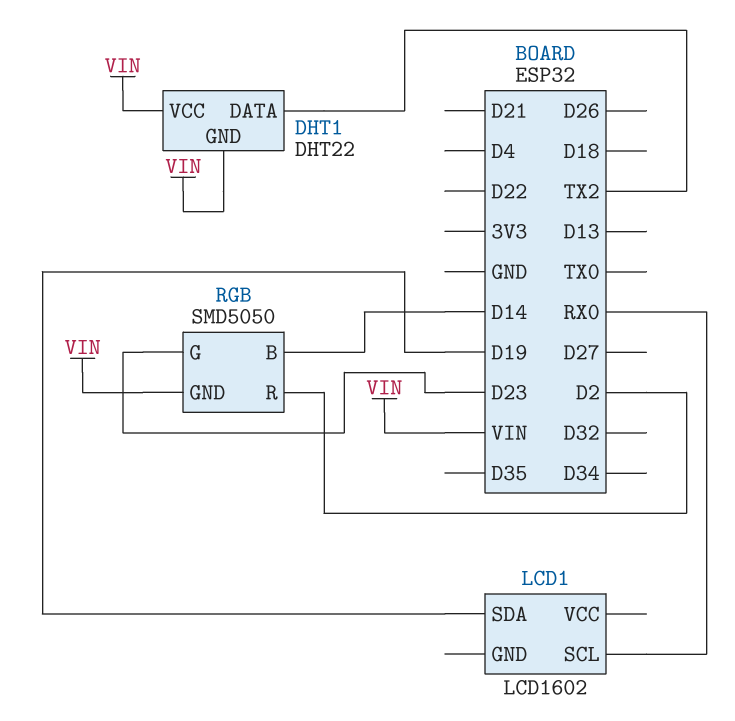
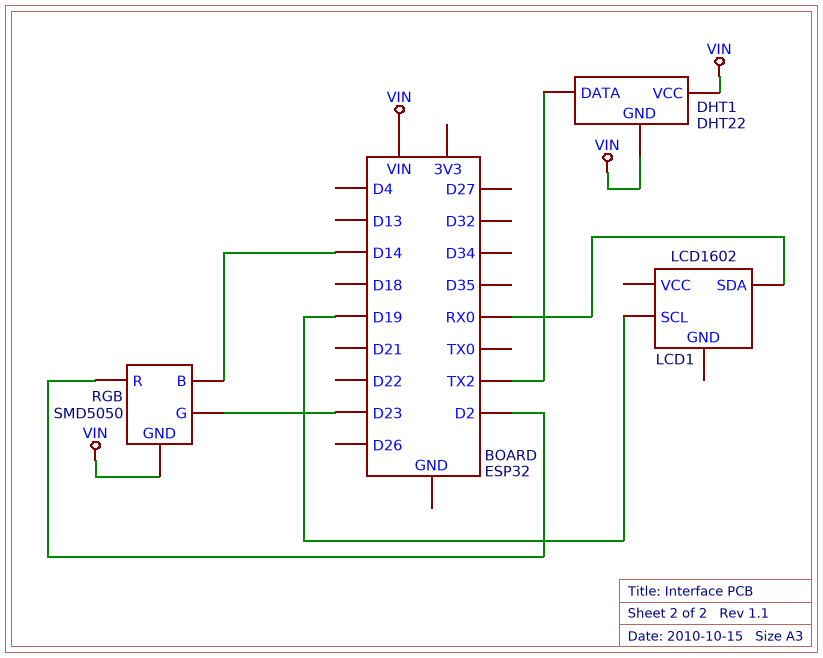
LCD1 pin SCL: RX0 -> D19
LCD1 pin SDA: D19 -> RX0

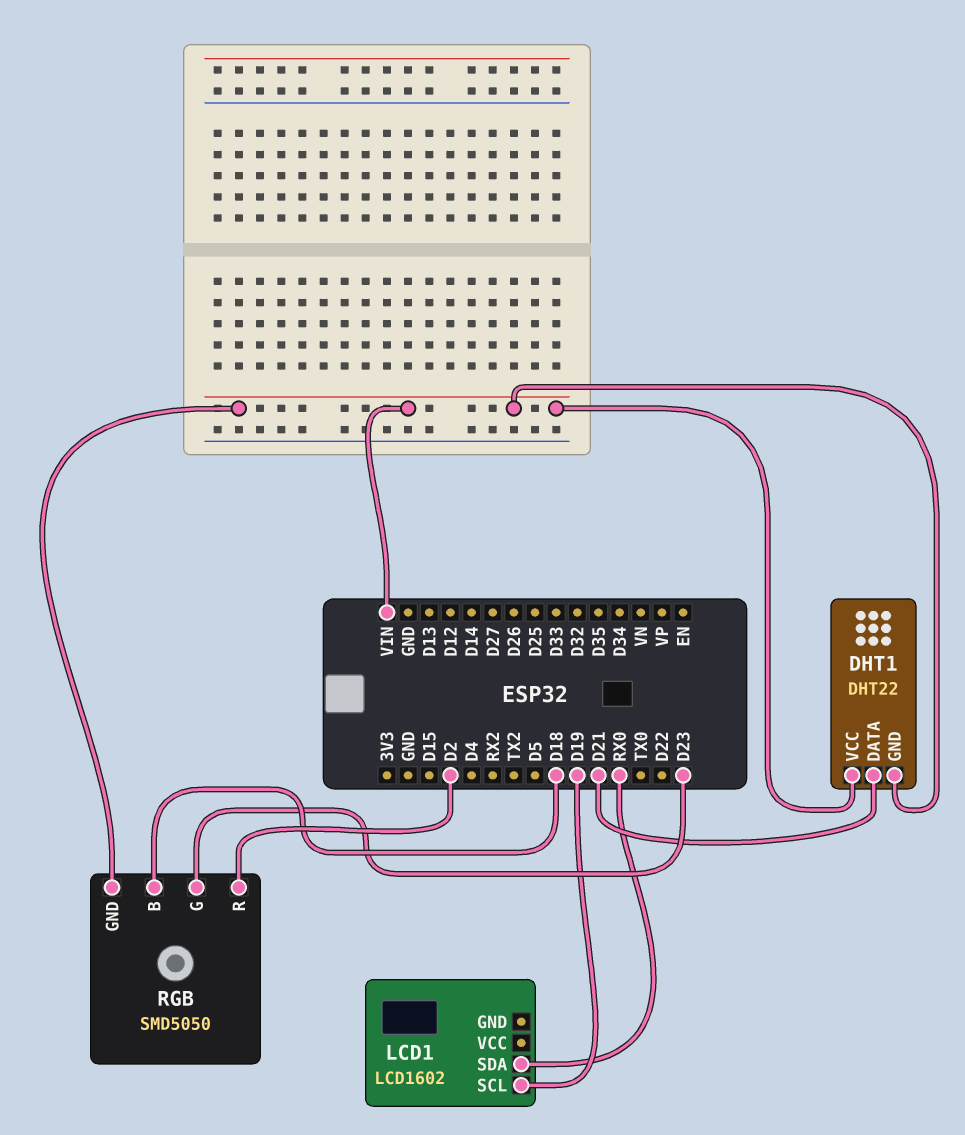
DHT1 pin DATA: TX2 -> D21
RGB pin B: D14 -> D18

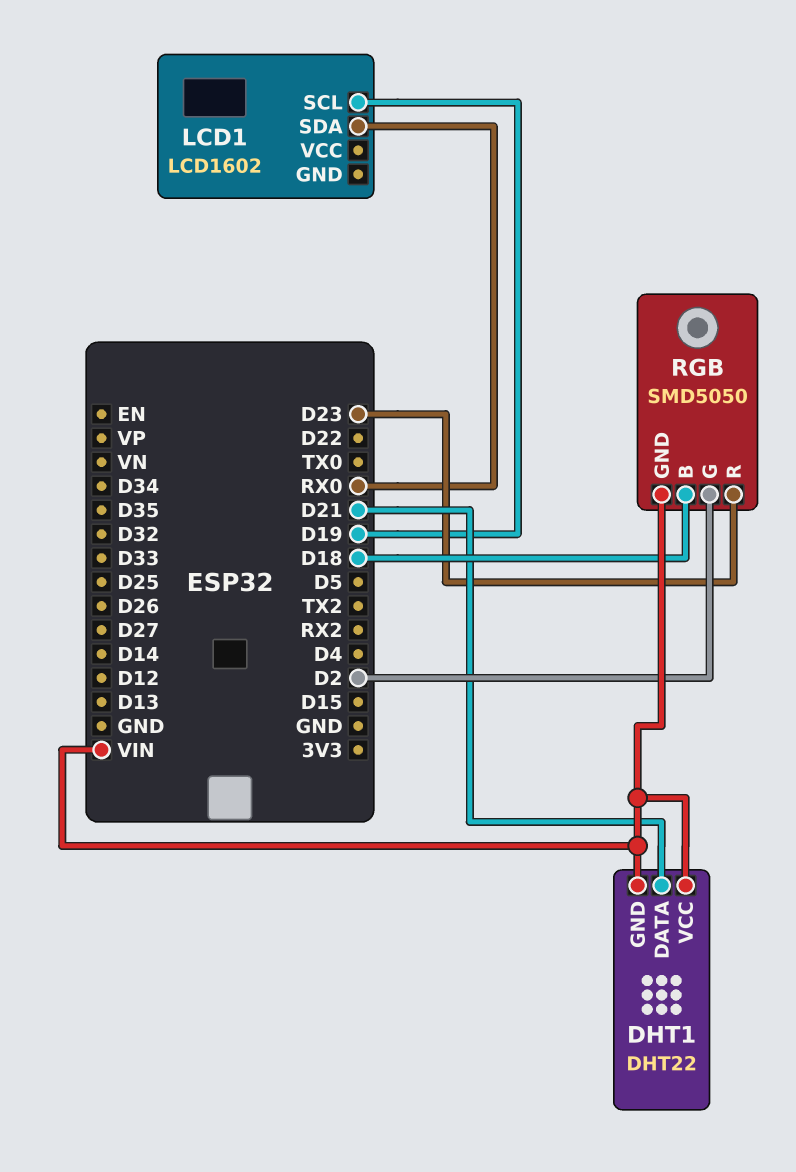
RGB pin G: D23 -> D2
RGB pin R: D2 -> D23

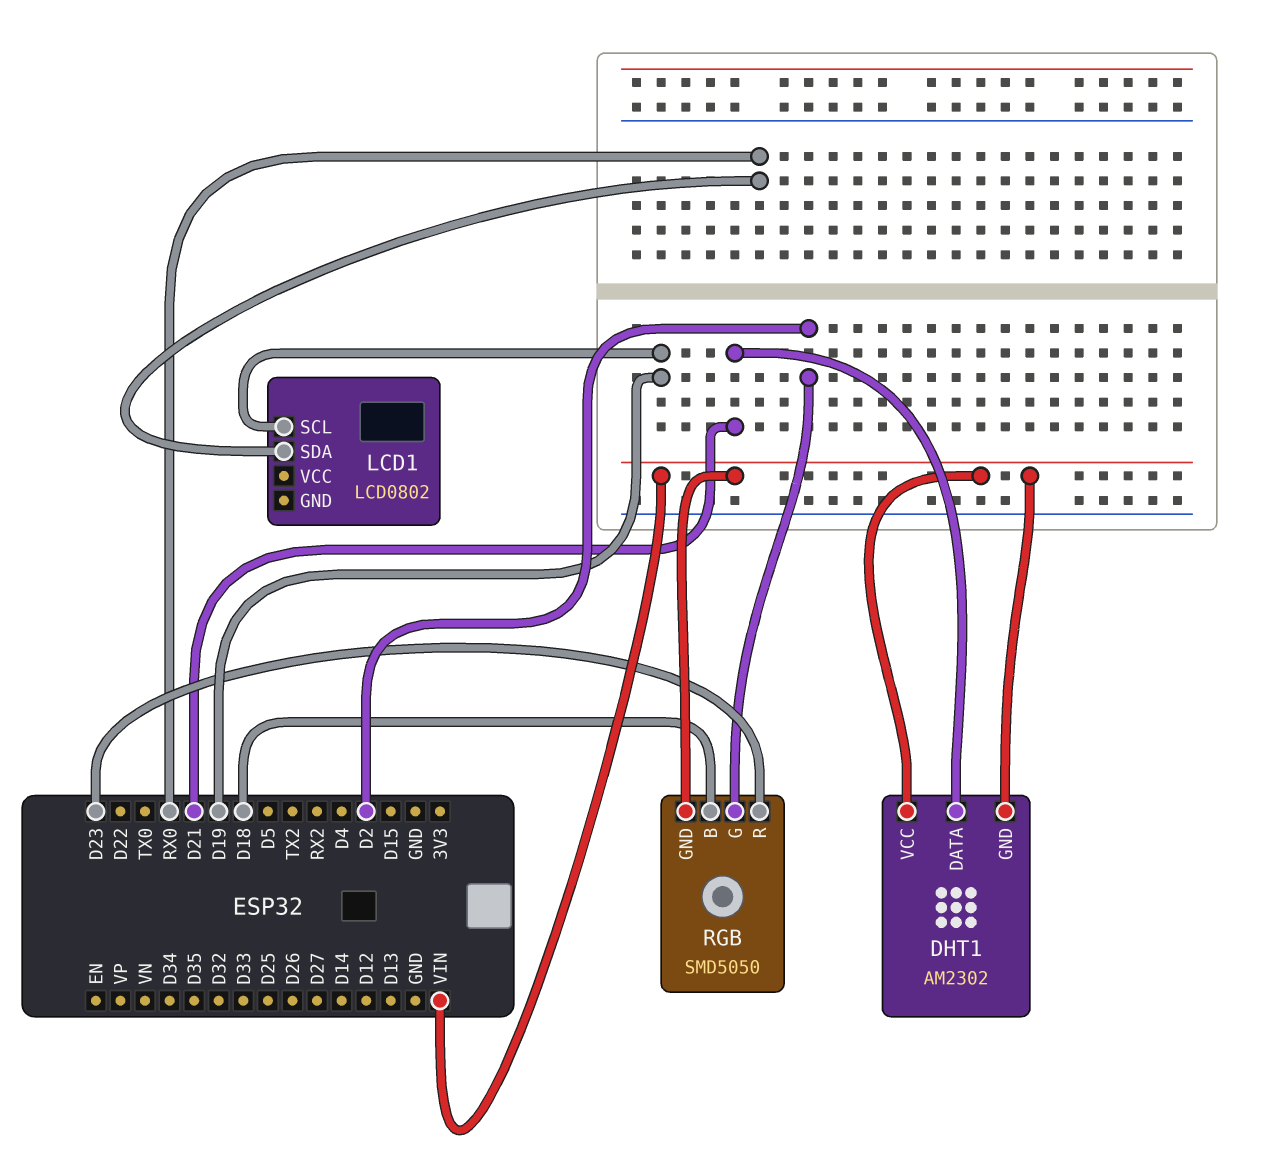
DHT1: DHT22 -> AM2302
LCD1: LCD1602 -> LCD0802

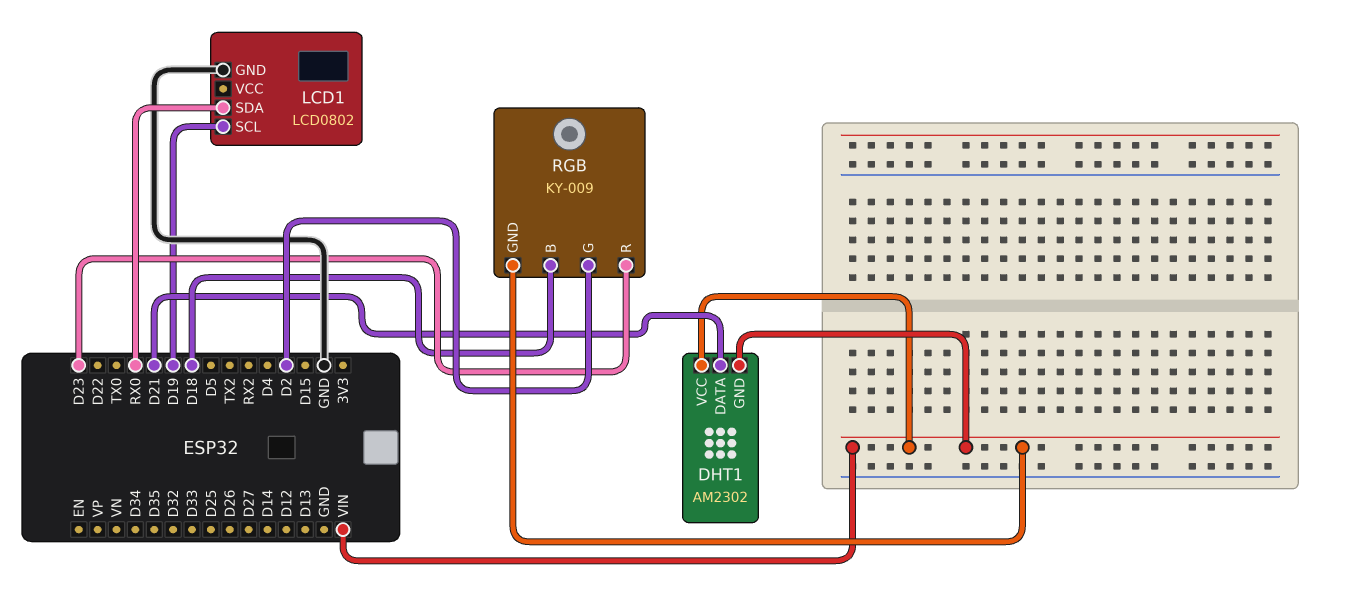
LCD1 pin GND: none -> GND
RGB: SMD5050 -> KY-009

